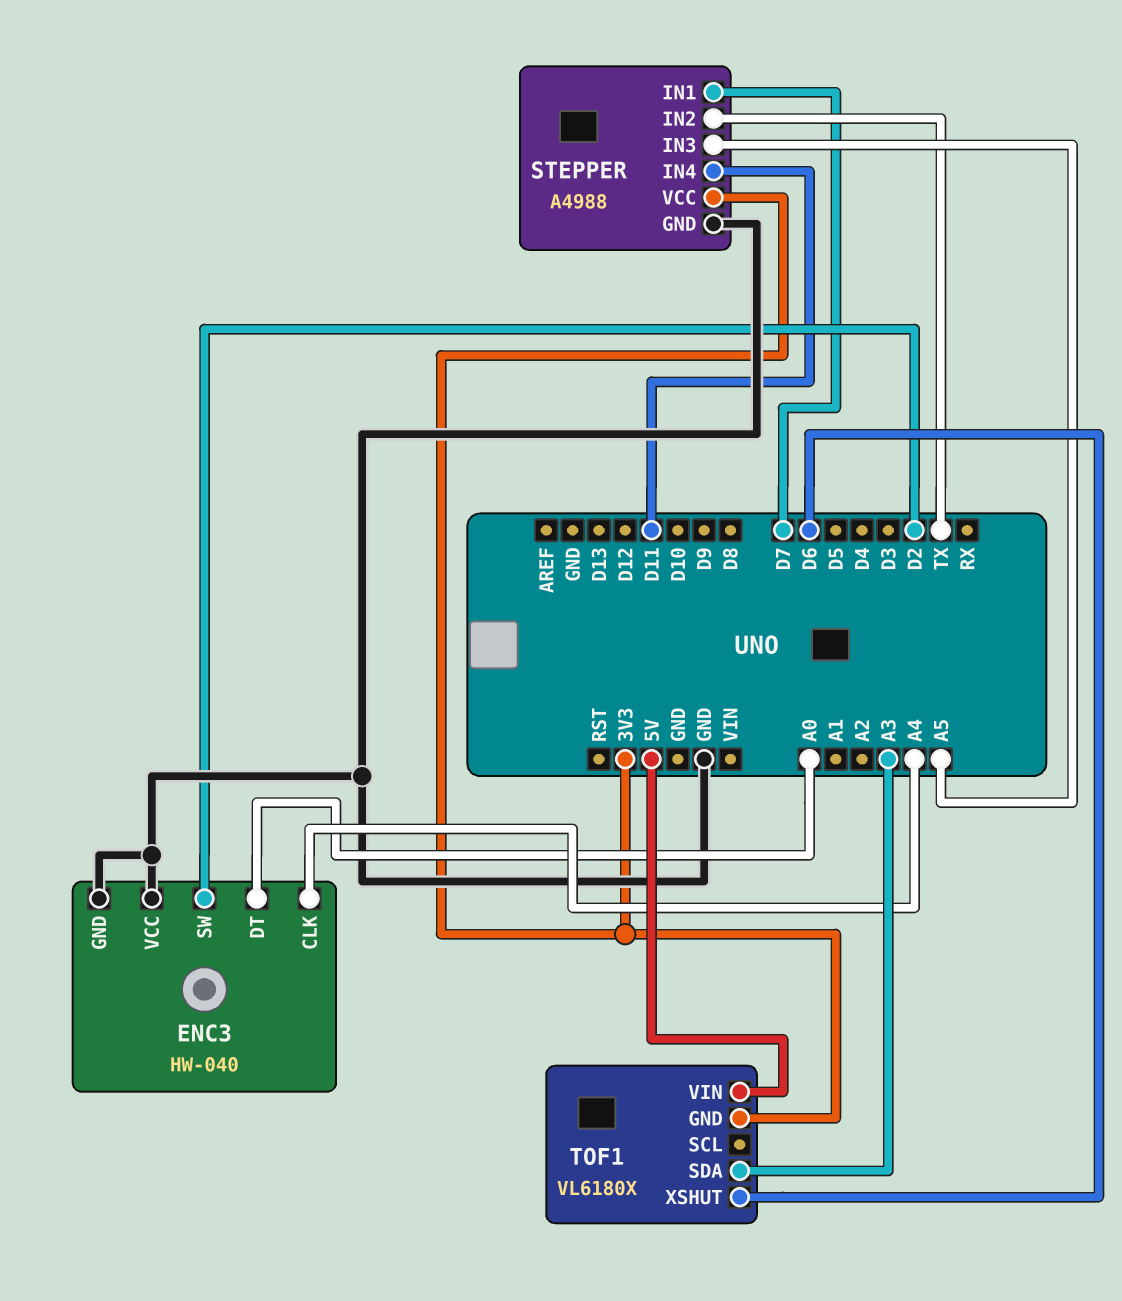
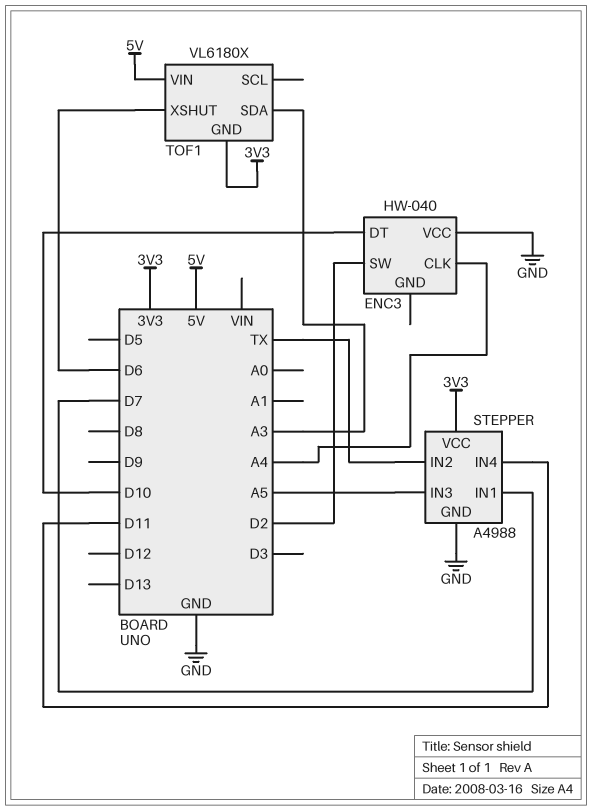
ENC3 pin DT: A0 -> D10
ENC3 pin GND: GND -> none

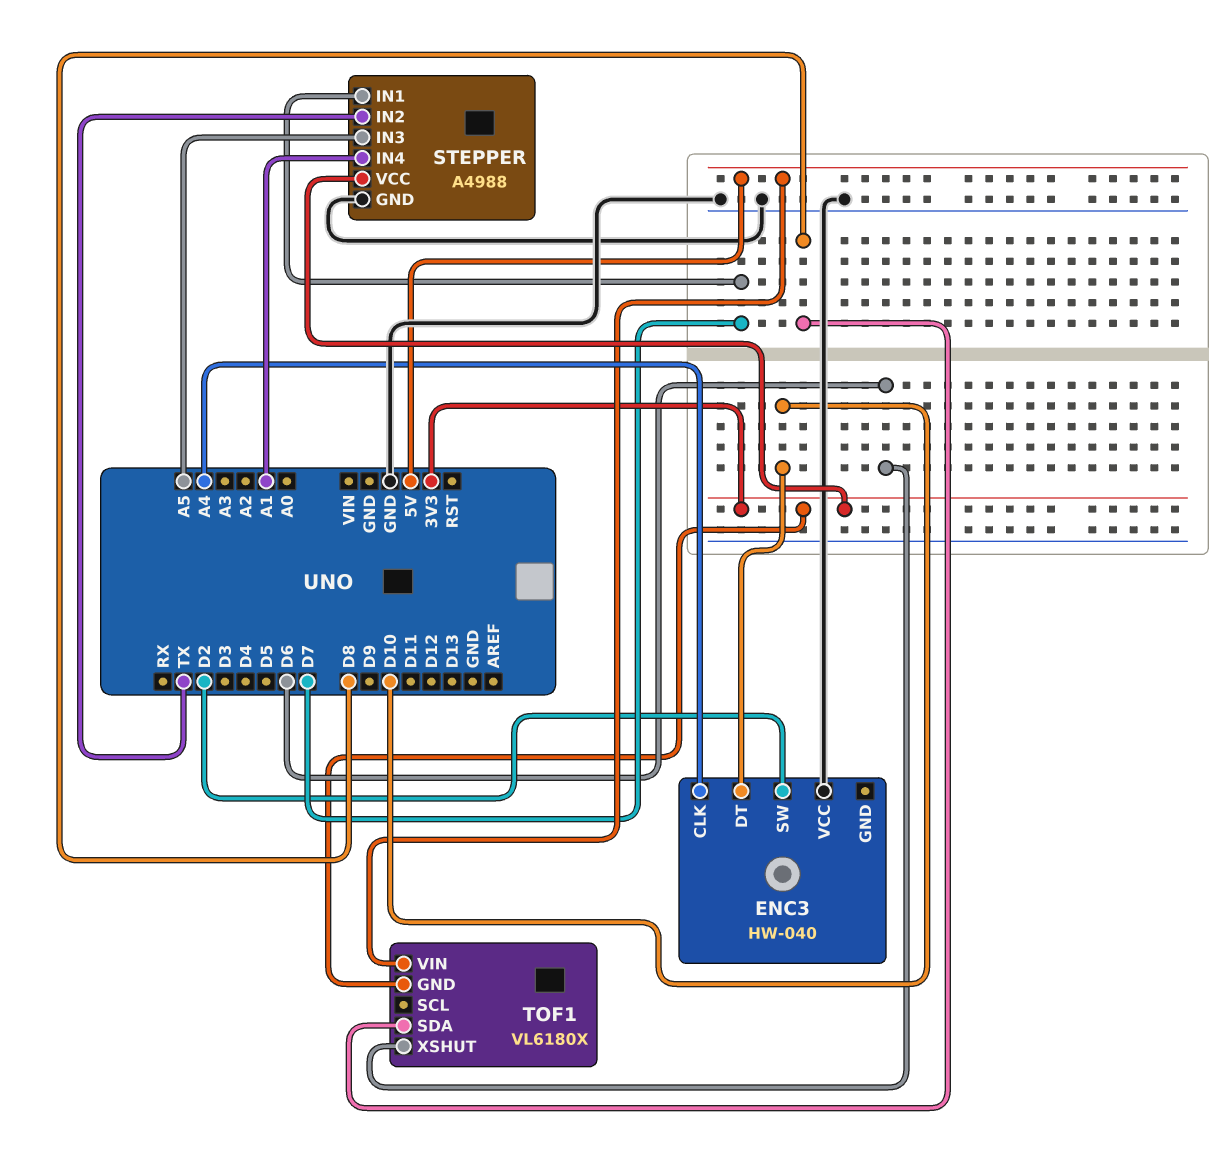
STEPPER pin IN4: D11 -> A1
TOF1 pin SDA: A3 -> D8

